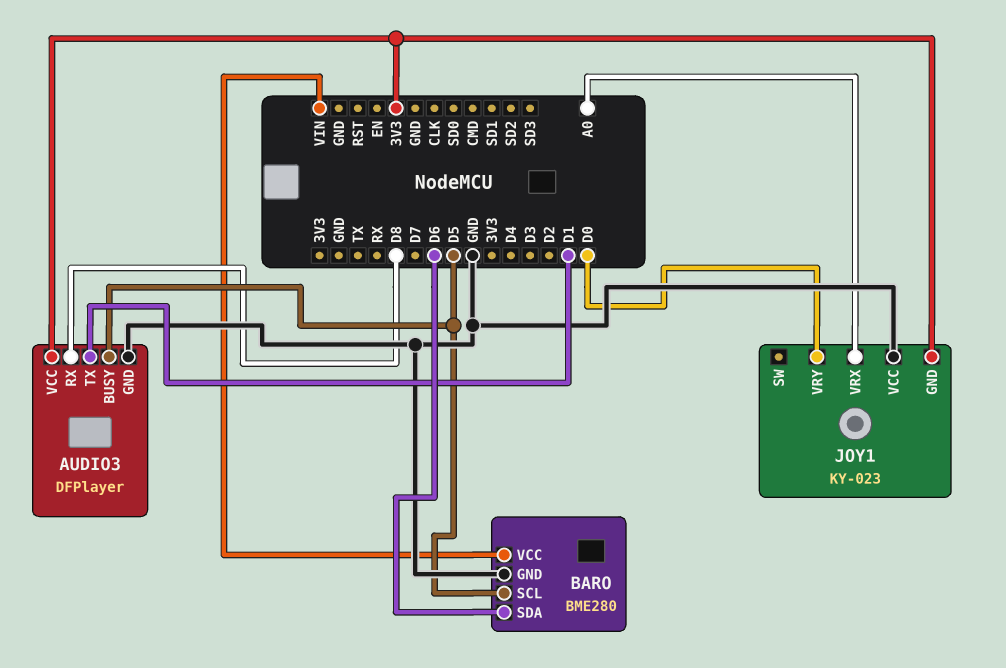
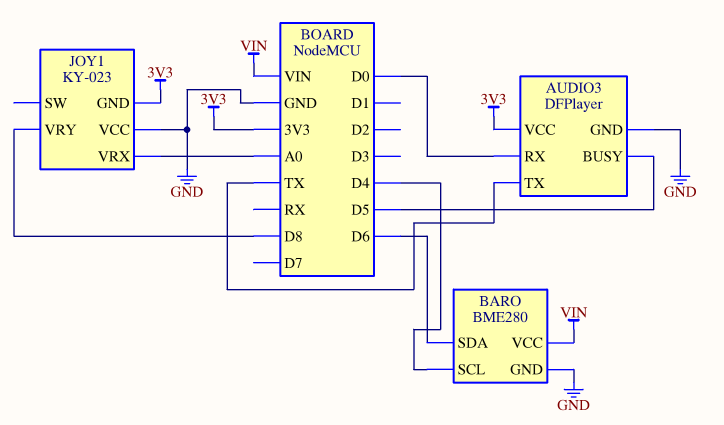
AUDIO3 pin RX: D8 -> D0
AUDIO3 pin TX: D1 -> TX
BARO pin SCL: D5 -> D4
JOY1 pin VRY: D0 -> D8

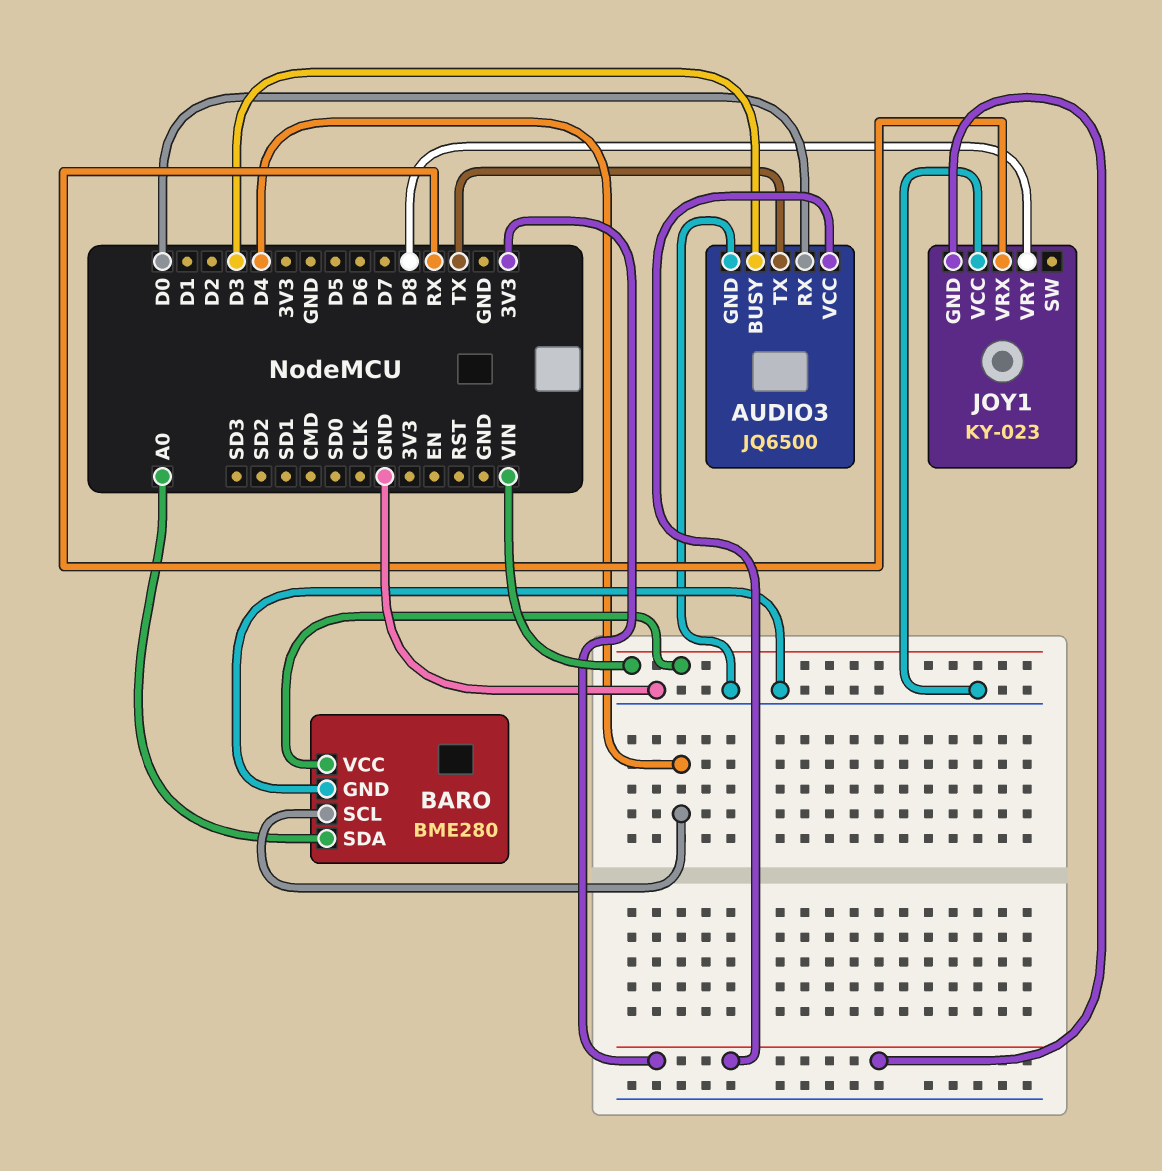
AUDIO3: DFPlayer -> JQ6500
AUDIO3 pin BUSY: D5 -> D3
BARO pin SDA: D6 -> A0
JOY1 pin VRX: A0 -> RX

